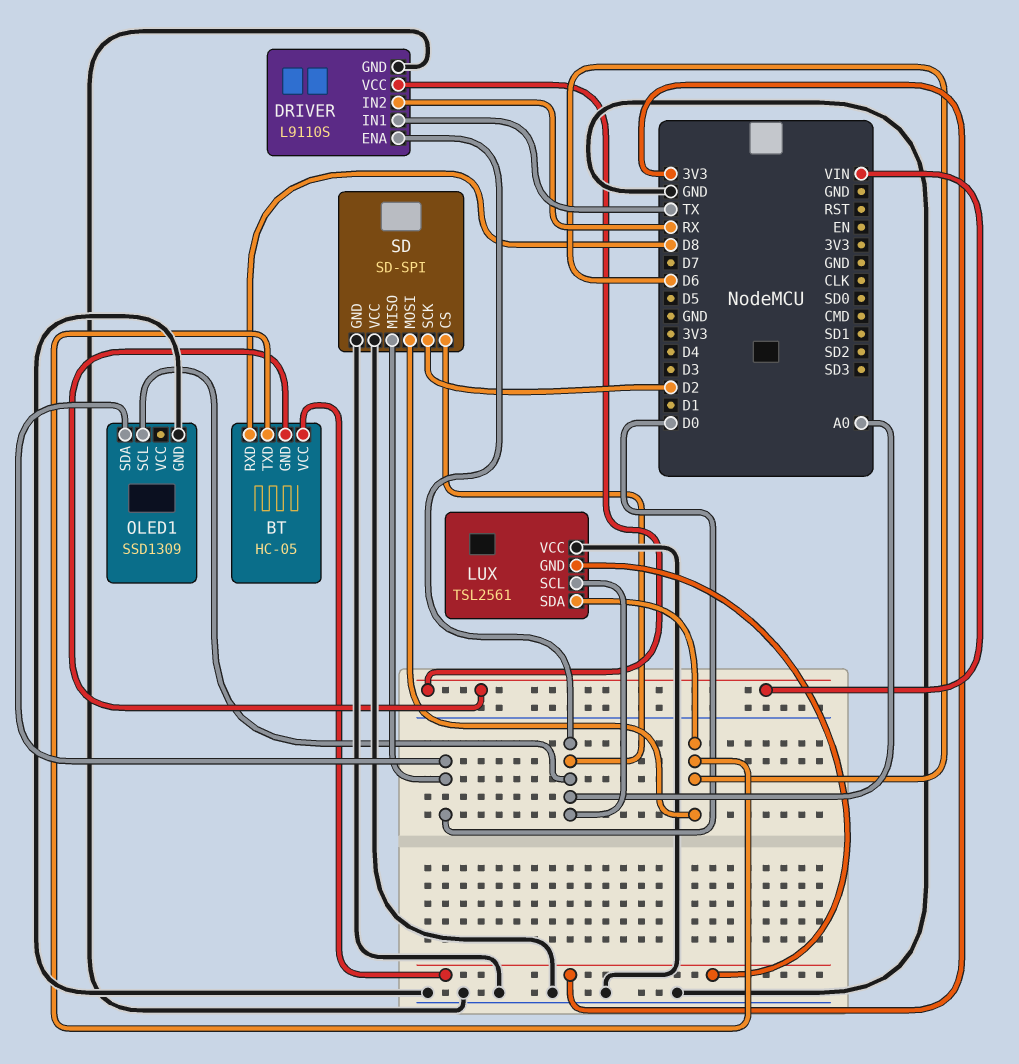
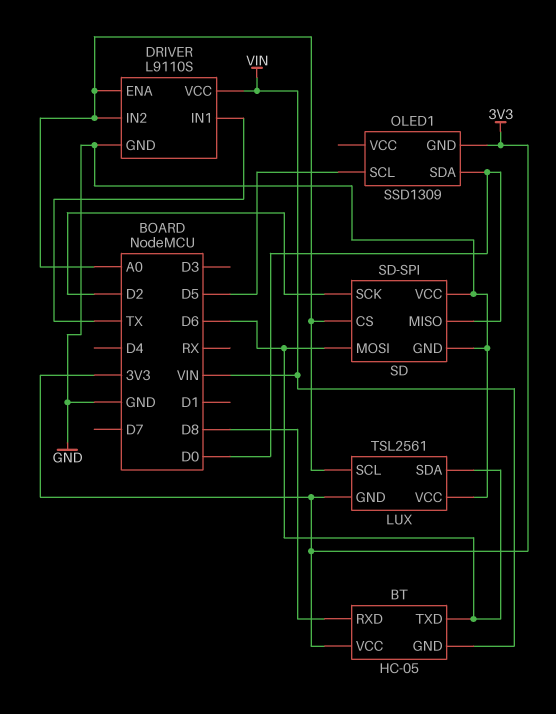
DRIVER pin IN2: RX -> A0
OLED1 pin GND: GND -> 3V3
OLED1 pin SCL: A0 -> D5

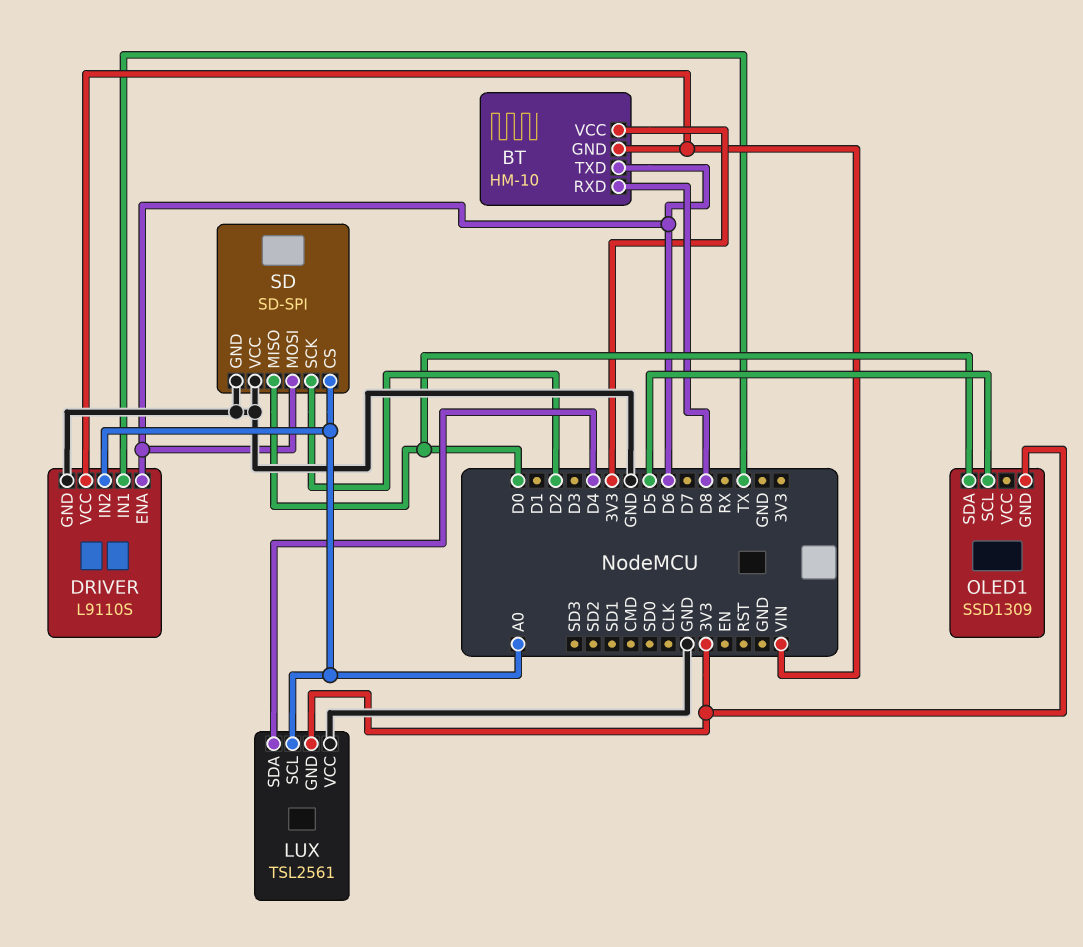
BT: HC-05 -> HM-10
DRIVER pin ENA: A0 -> D6
LUX pin SDA: D6 -> D4

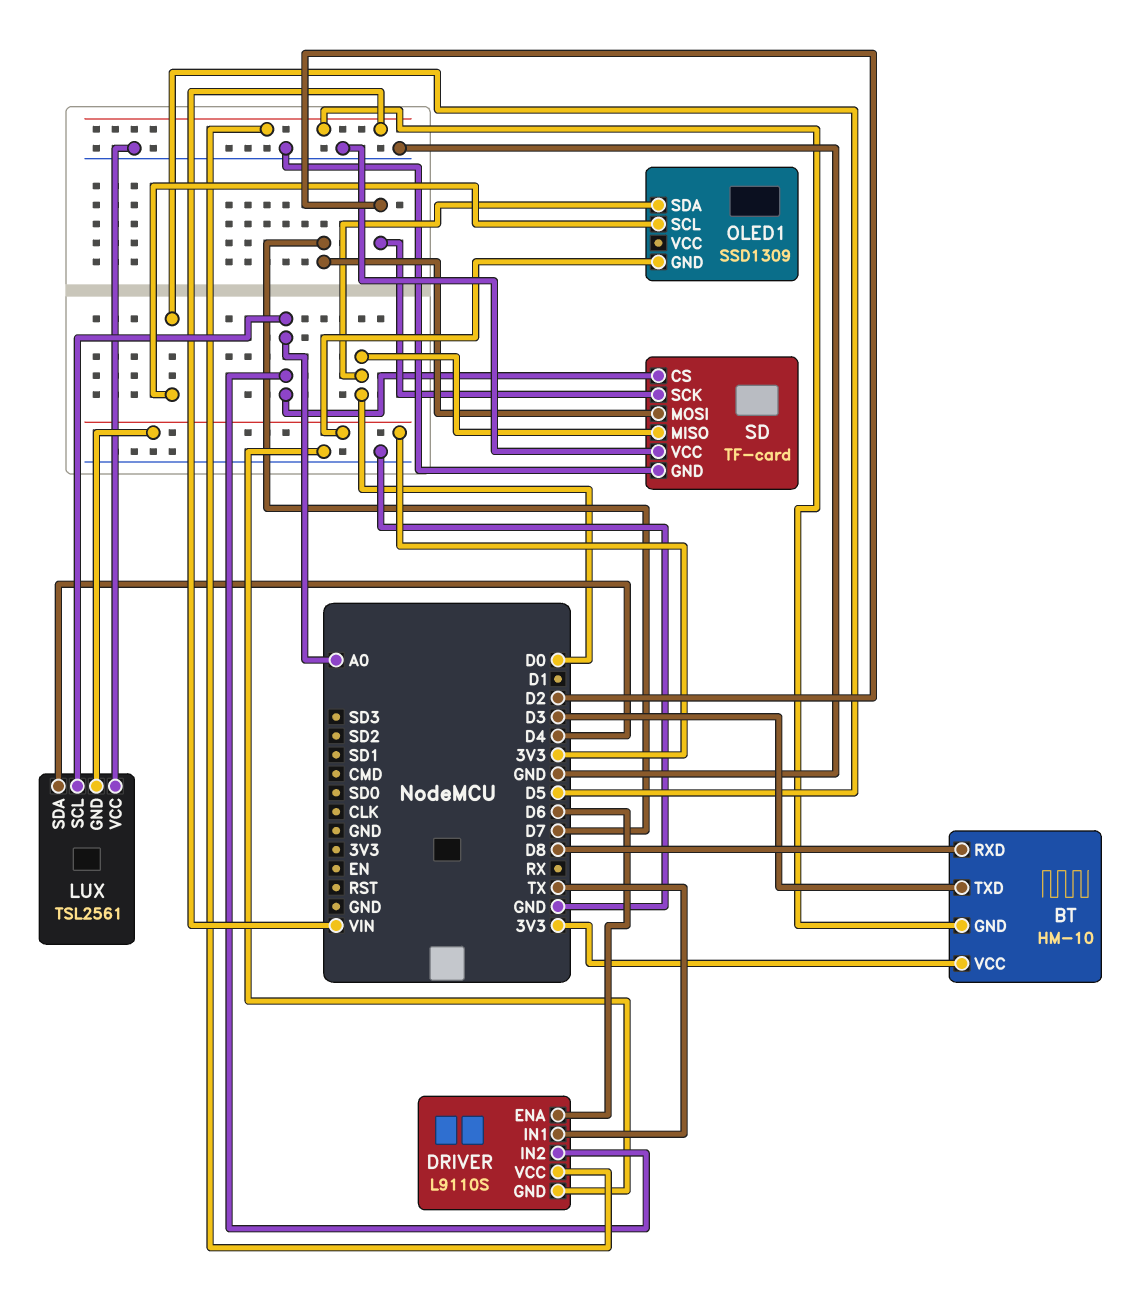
BT pin TXD: D6 -> D3
SD: SD-SPI -> TF-card
SD pin MOSI: D6 -> D7

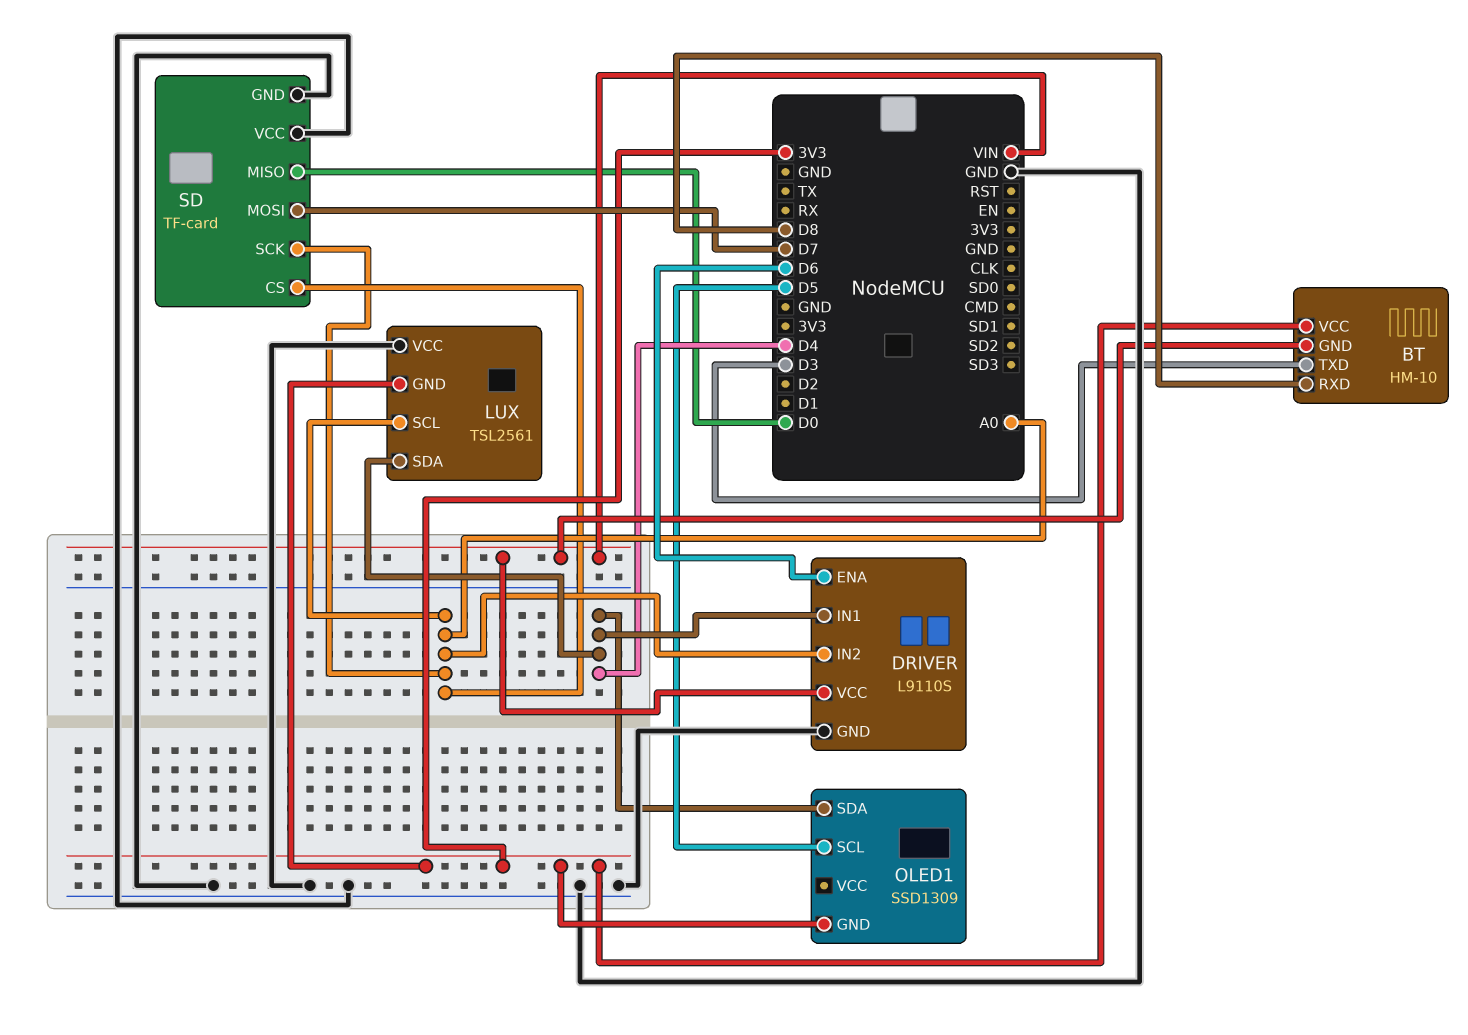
DRIVER pin IN1: TX -> D4
OLED1 pin SDA: D0 -> D4
SD pin SCK: D2 -> A0

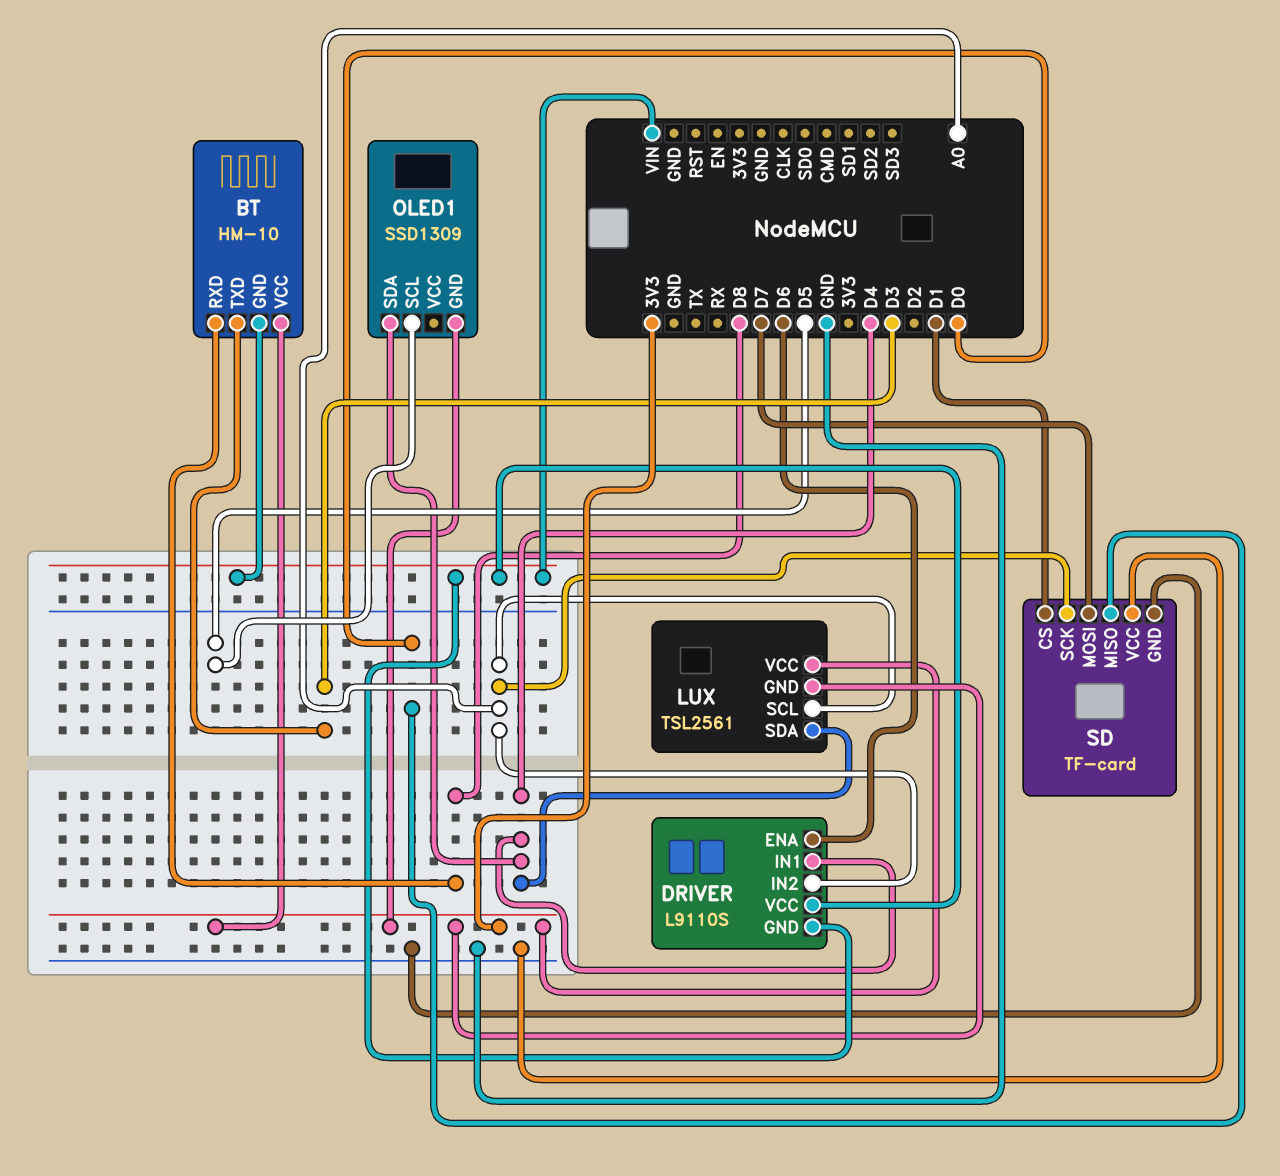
DRIVER pin GND: GND -> VIN
LUX pin VCC: GND -> 3V3
SD pin CS: A0 -> D1

